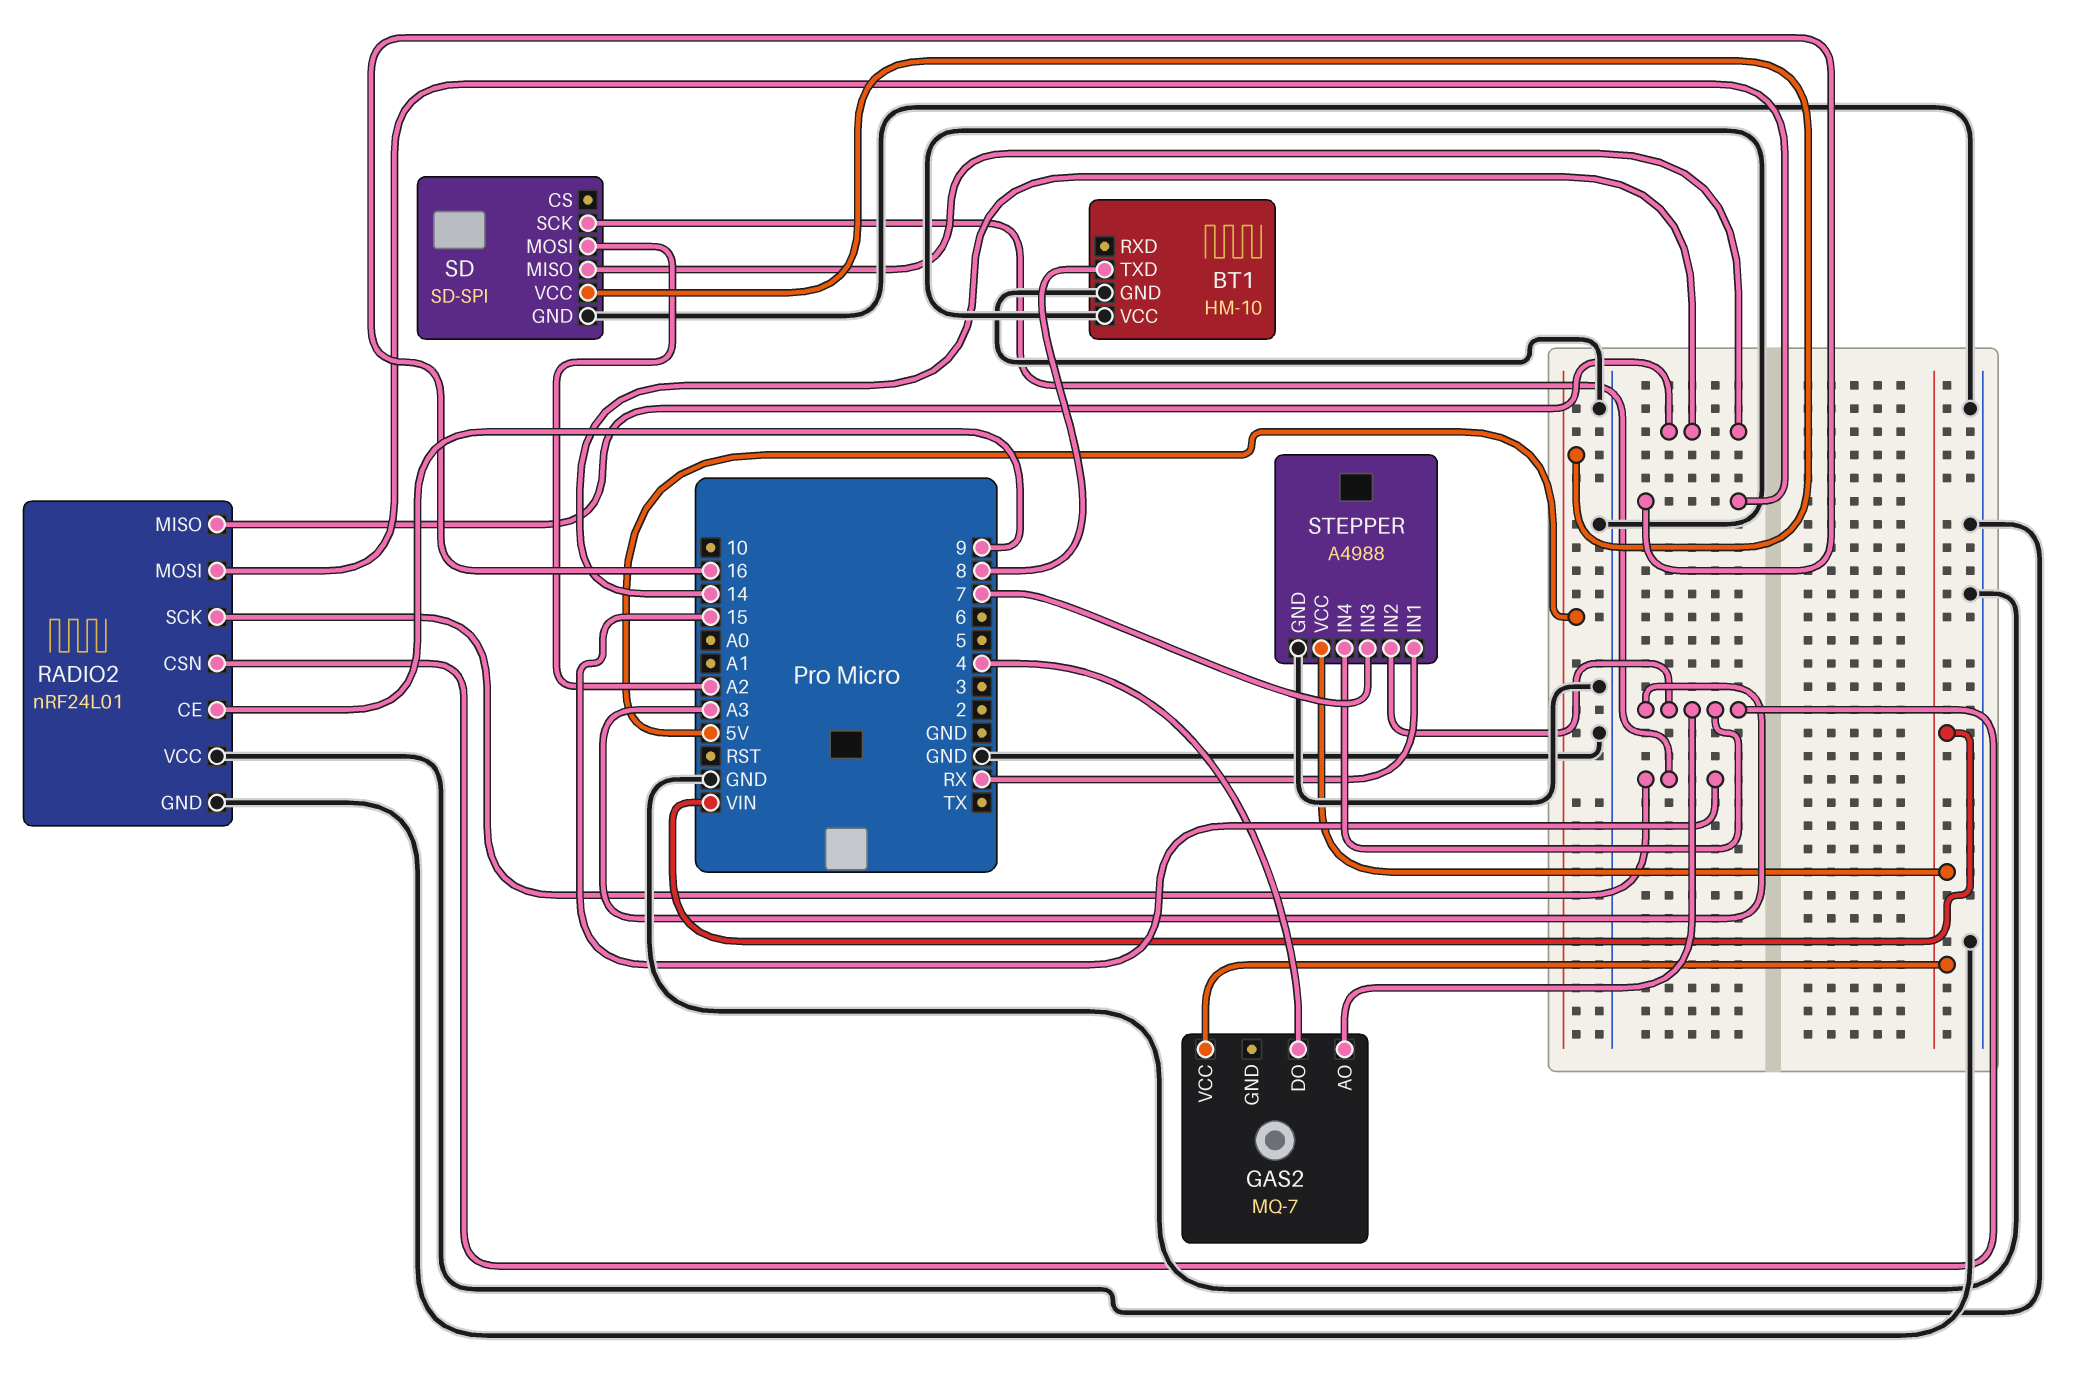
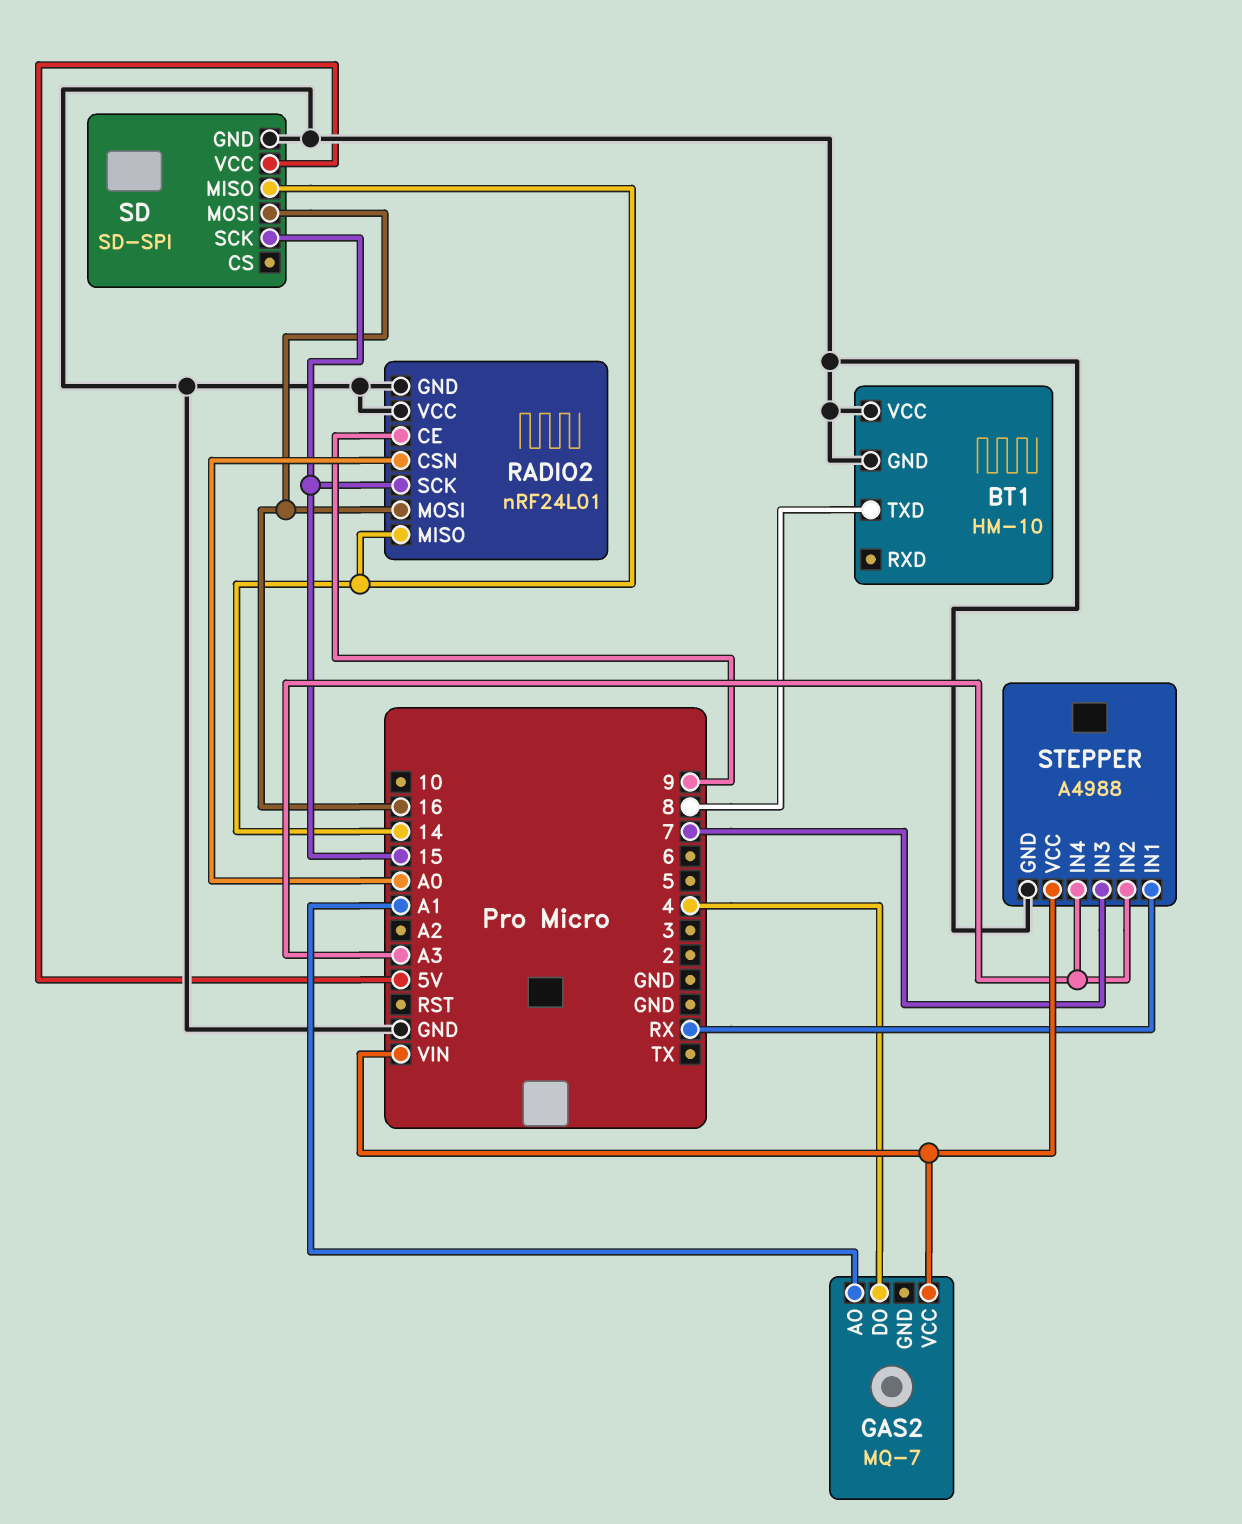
GAS2 pin AO: A3 -> A1
RADIO2 pin CSN: A3 -> A0
SD pin MOSI: A2 -> 16

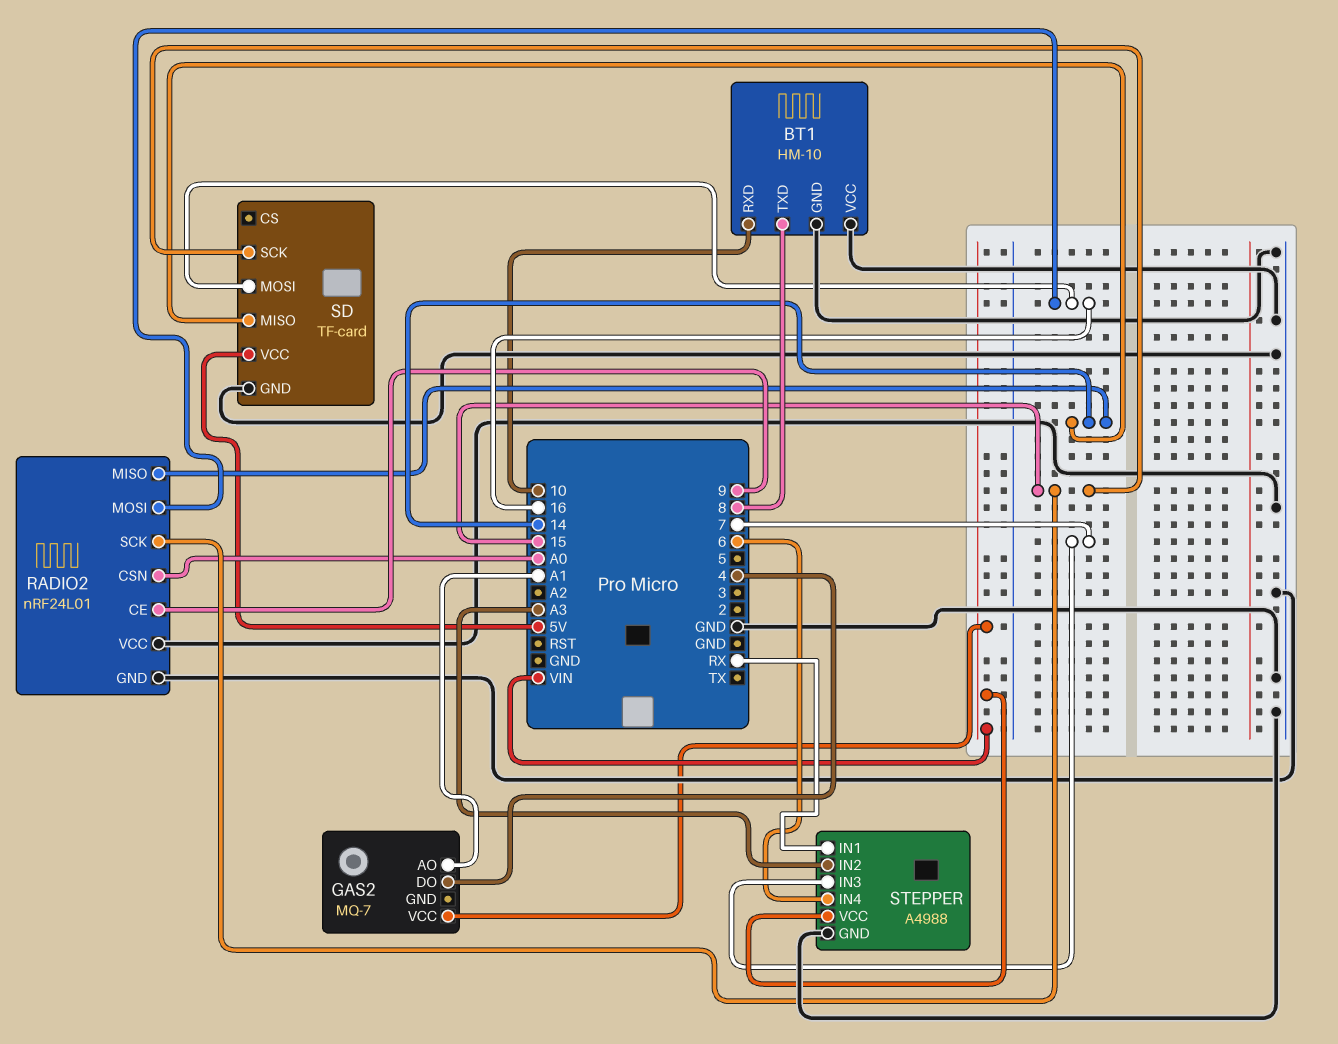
BT1 pin RXD: none -> 10
SD: SD-SPI -> TF-card
STEPPER pin IN4: A3 -> 6

